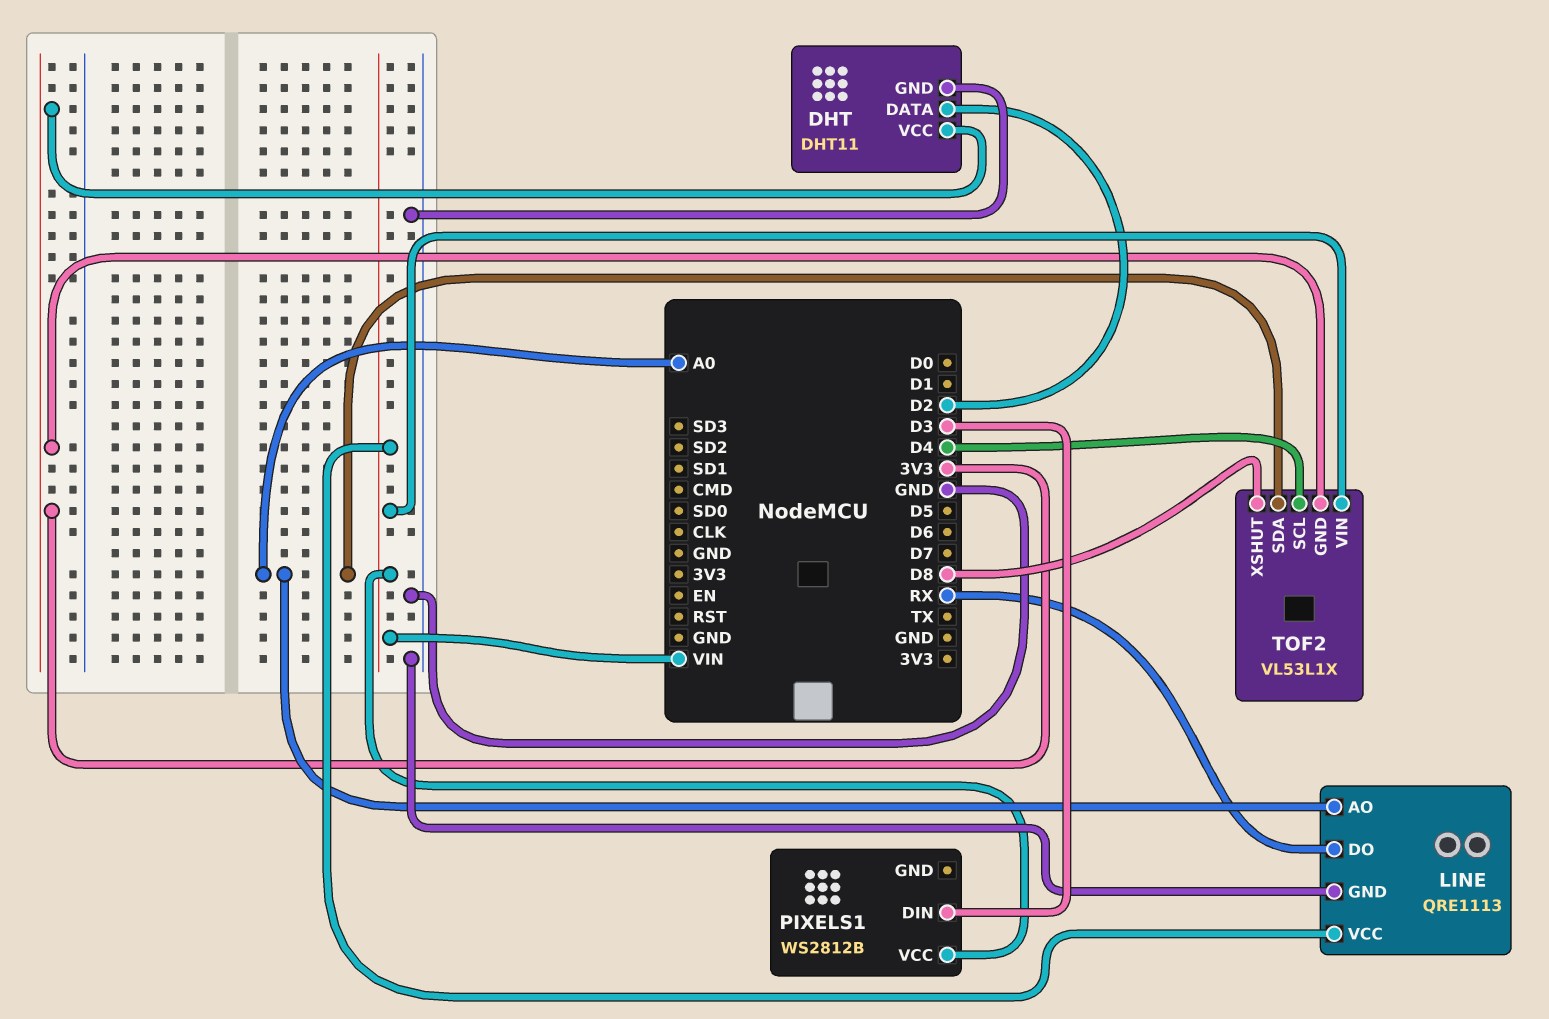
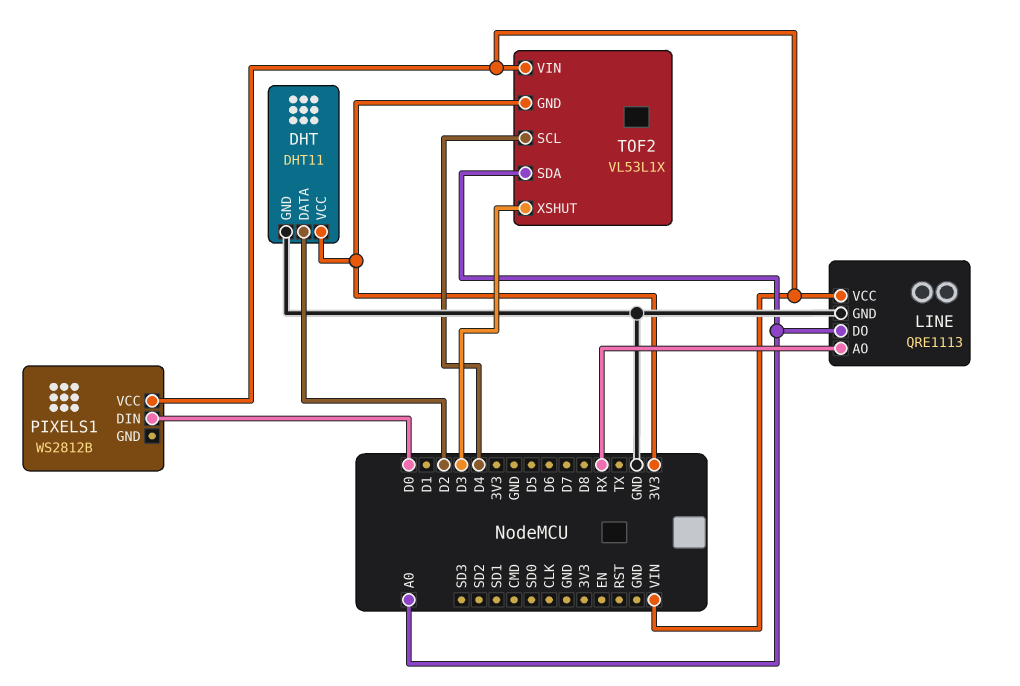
LINE pin AO: A0 -> RX
LINE pin DO: RX -> A0
PIXELS1 pin DIN: D3 -> D0
TOF2 pin XSHUT: D8 -> D3

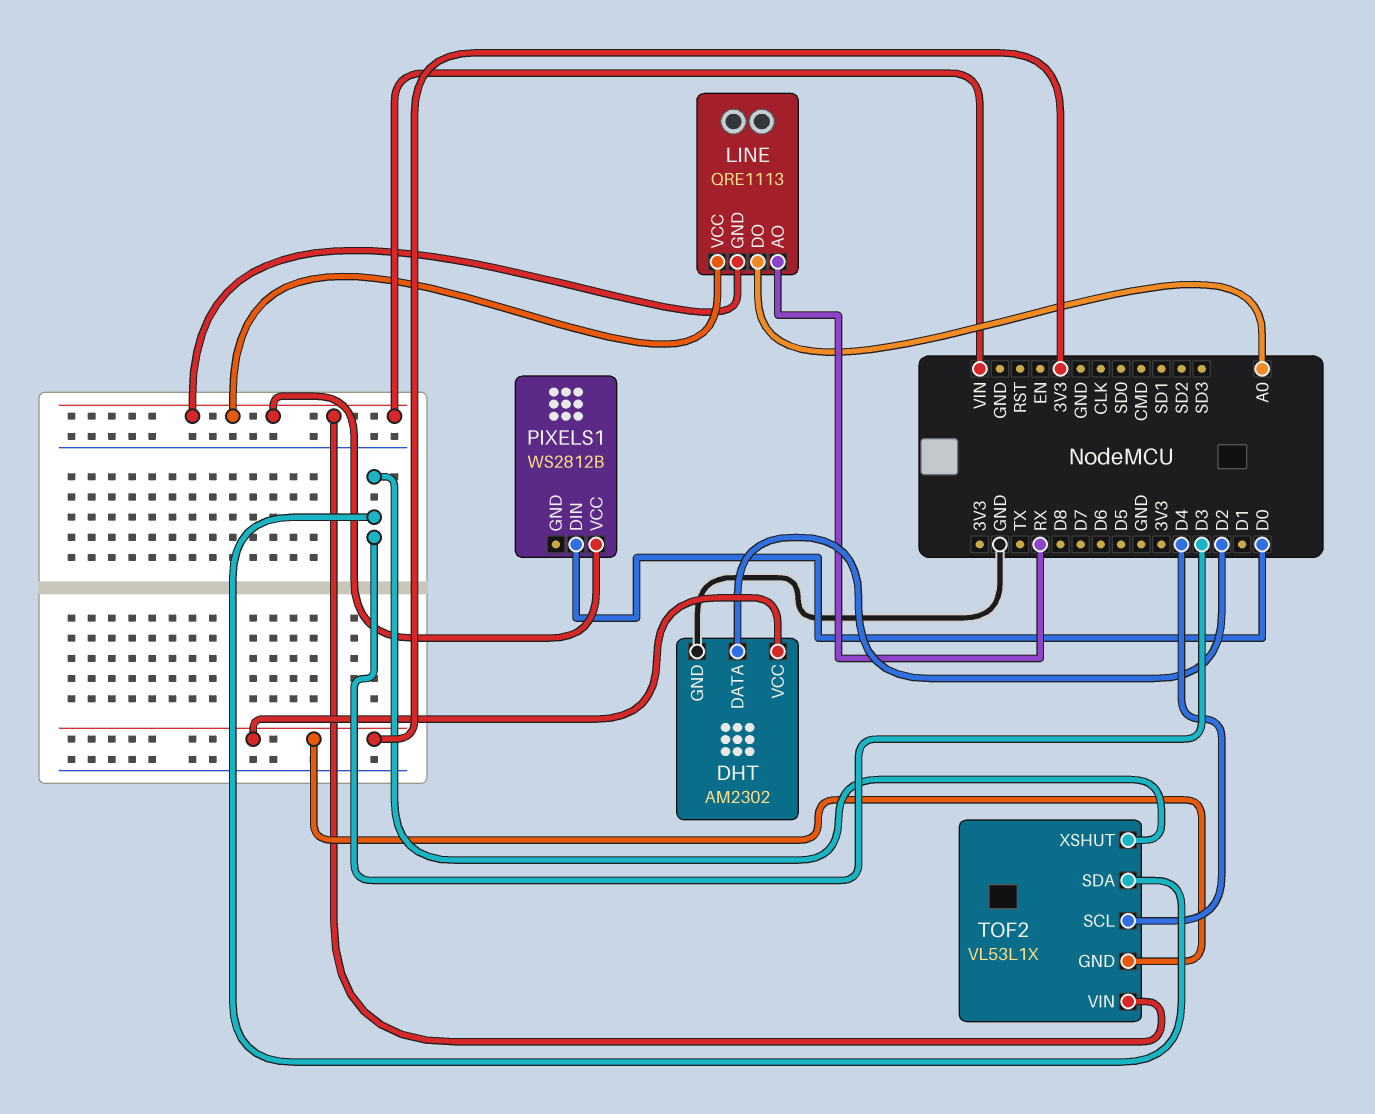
DHT: DHT11 -> AM2302
LINE pin GND: GND -> VIN
TOF2 pin SDA: A0 -> D3

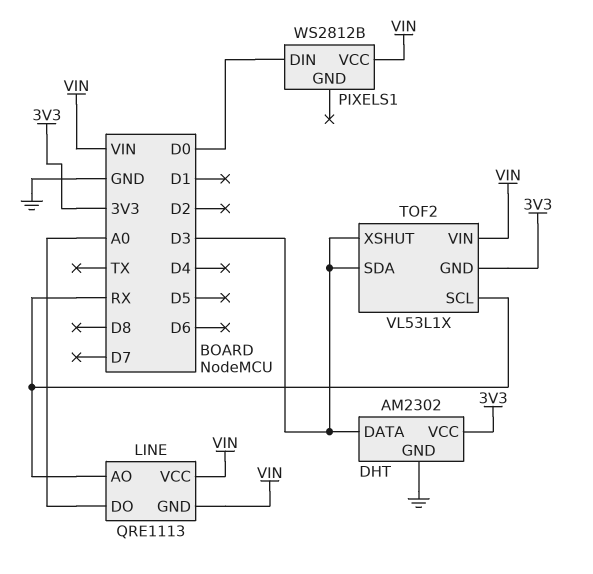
DHT pin DATA: D2 -> D3
TOF2 pin SCL: D4 -> RX

